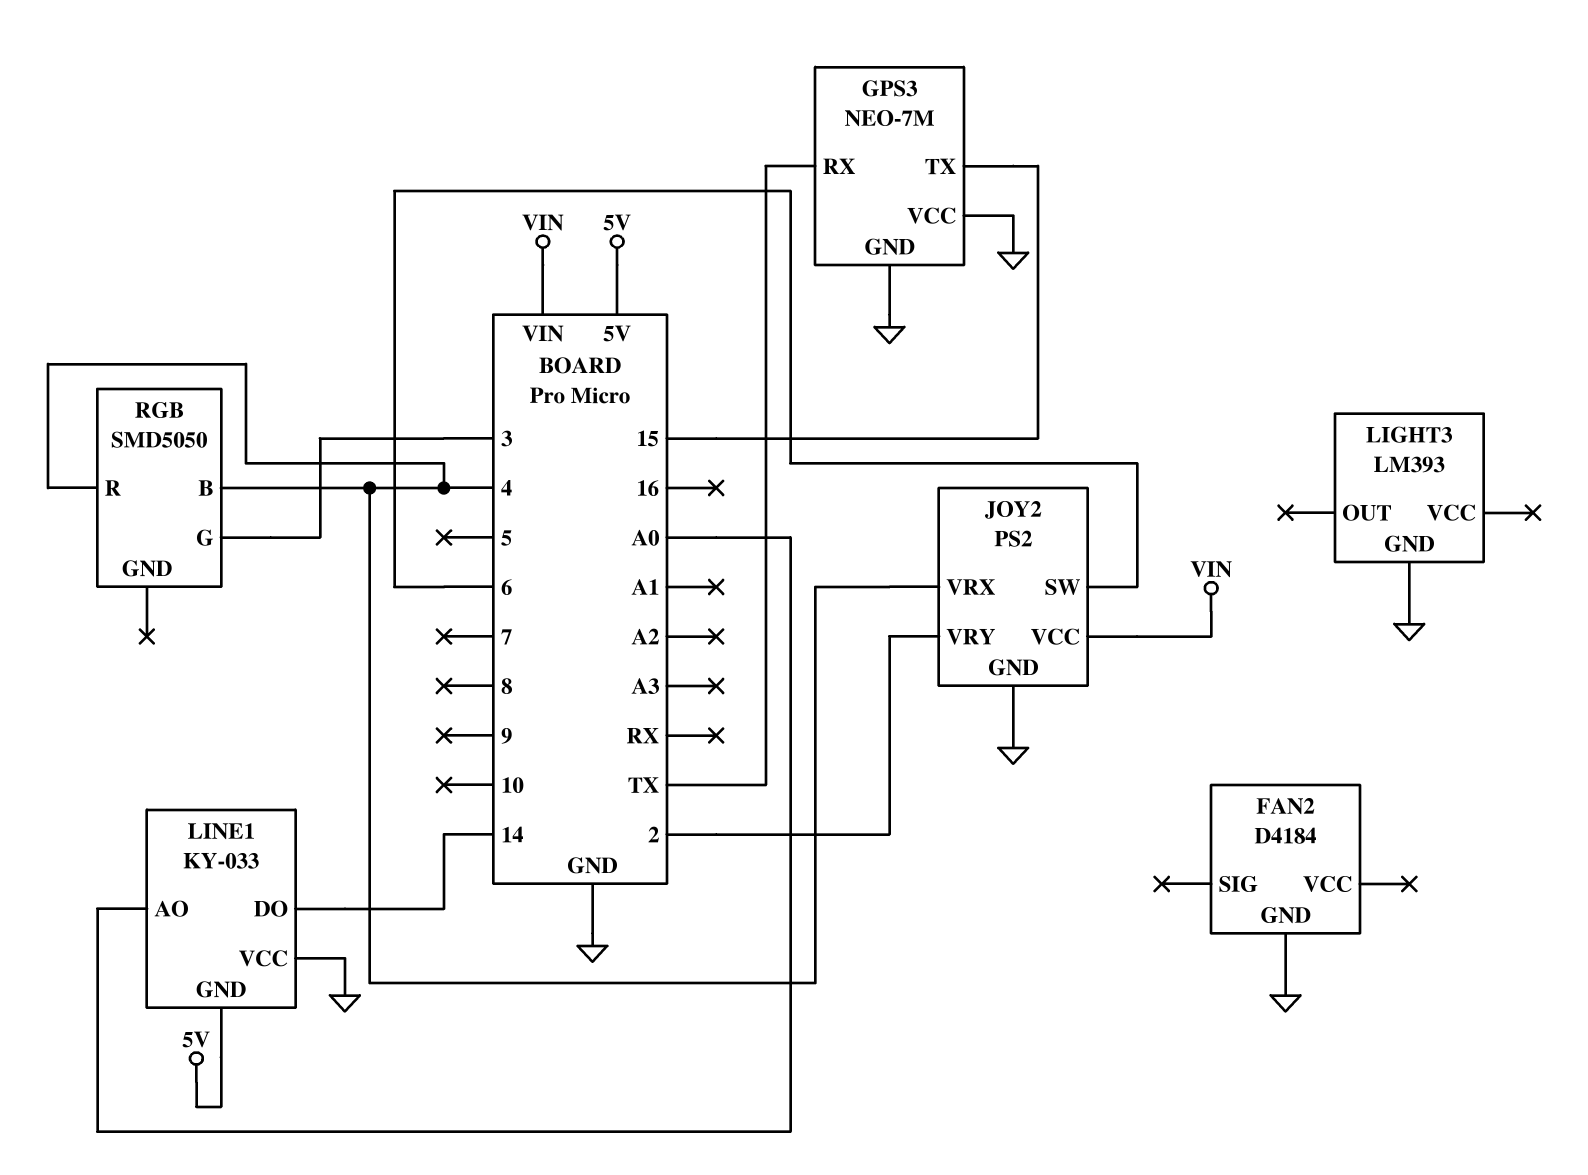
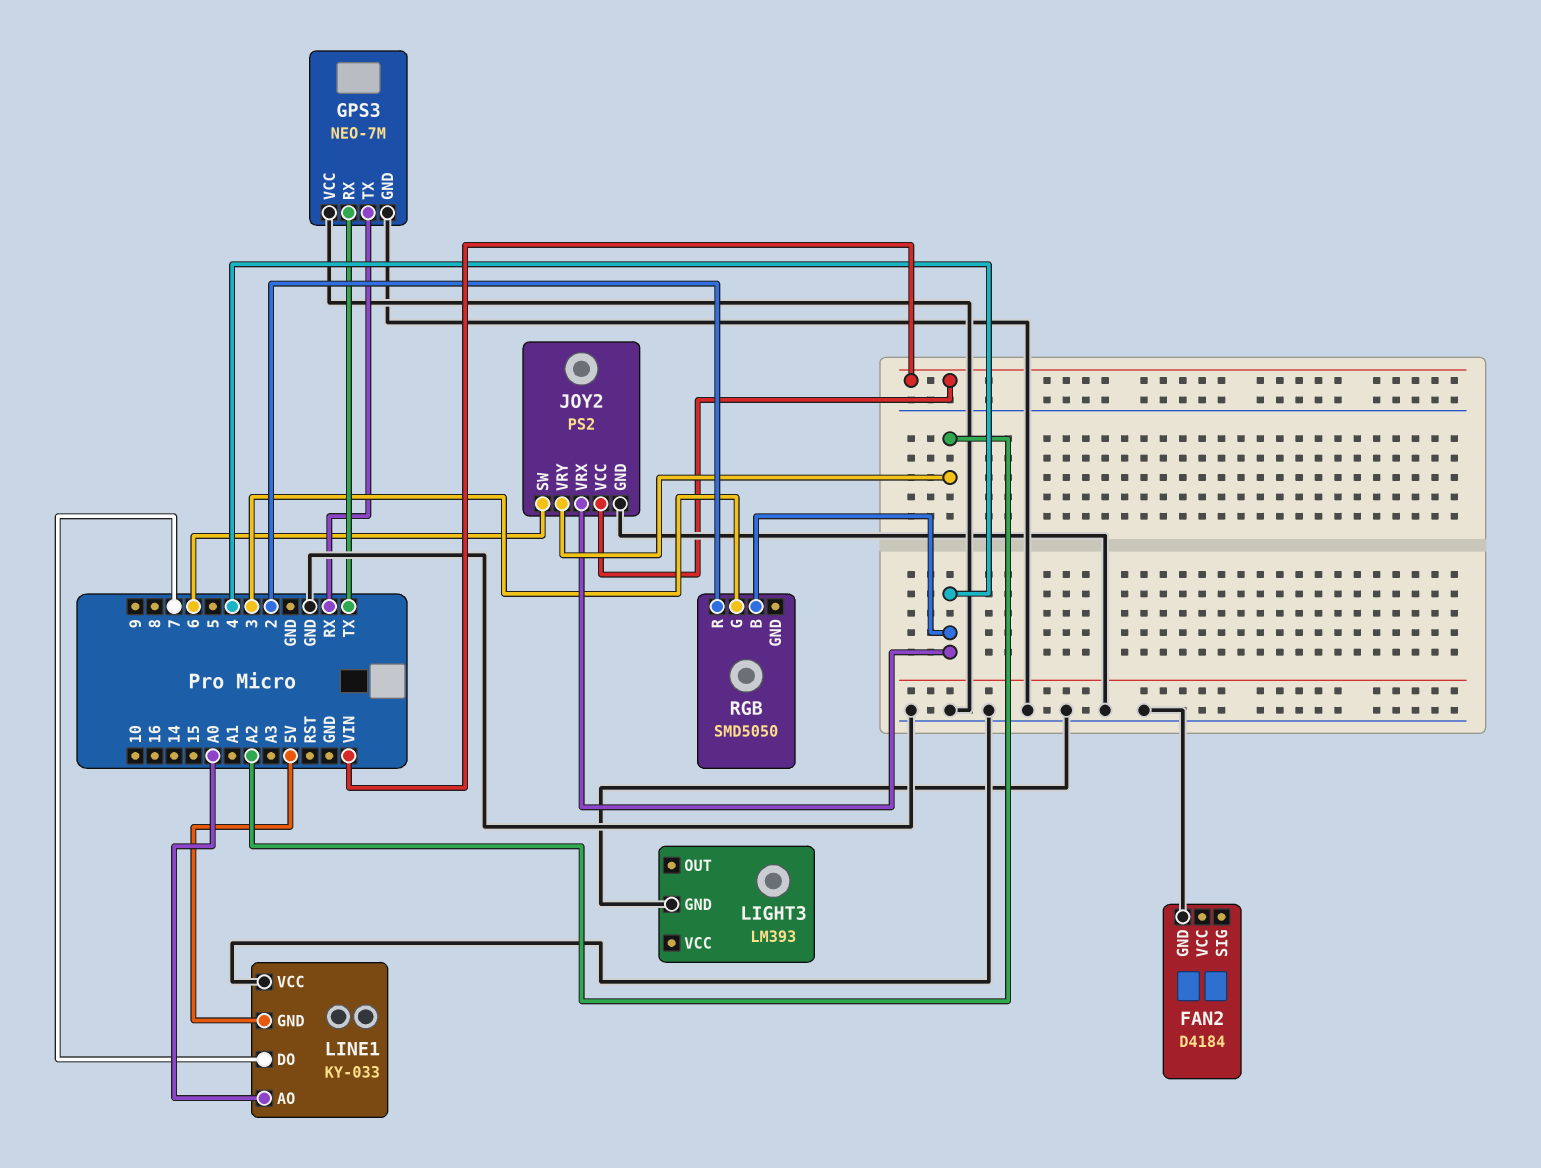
GPS3 pin TX: 15 -> RX
JOY2 pin VRY: 2 -> A2
LINE1 pin DO: 14 -> 7
RGB pin R: 4 -> 2

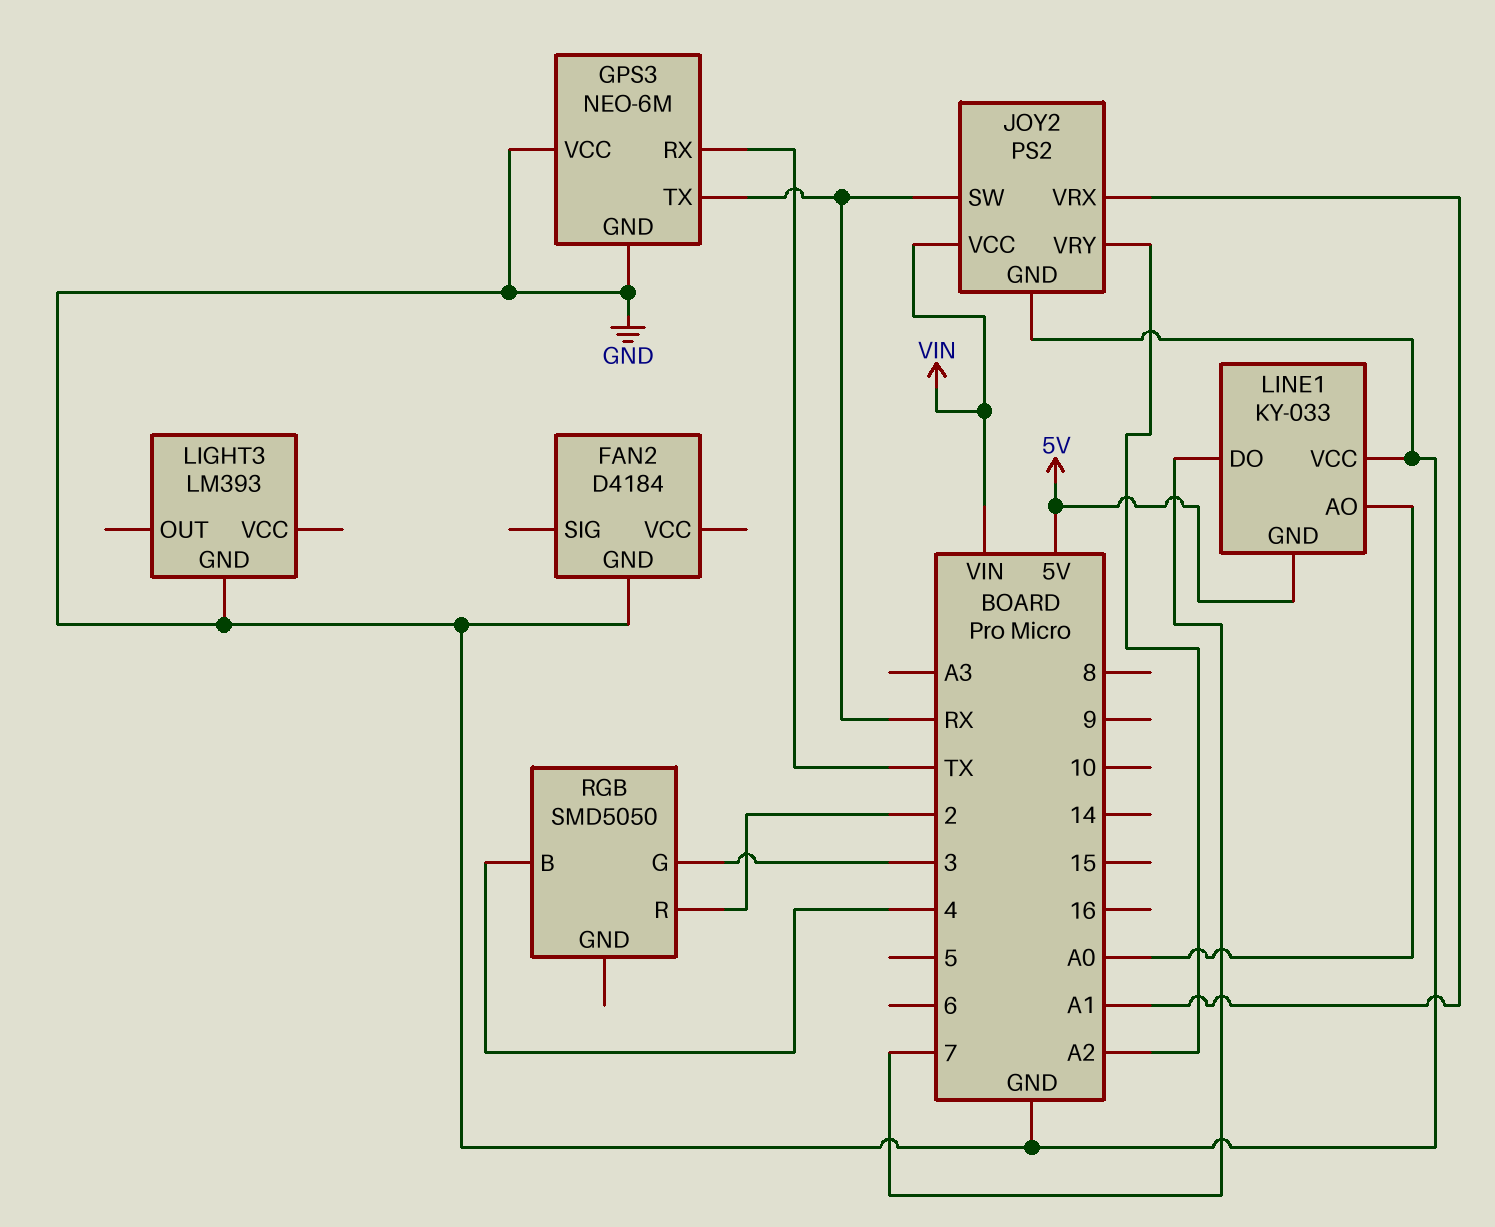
GPS3: NEO-7M -> NEO-6M
JOY2 pin SW: 6 -> RX
JOY2 pin VRX: 4 -> A1

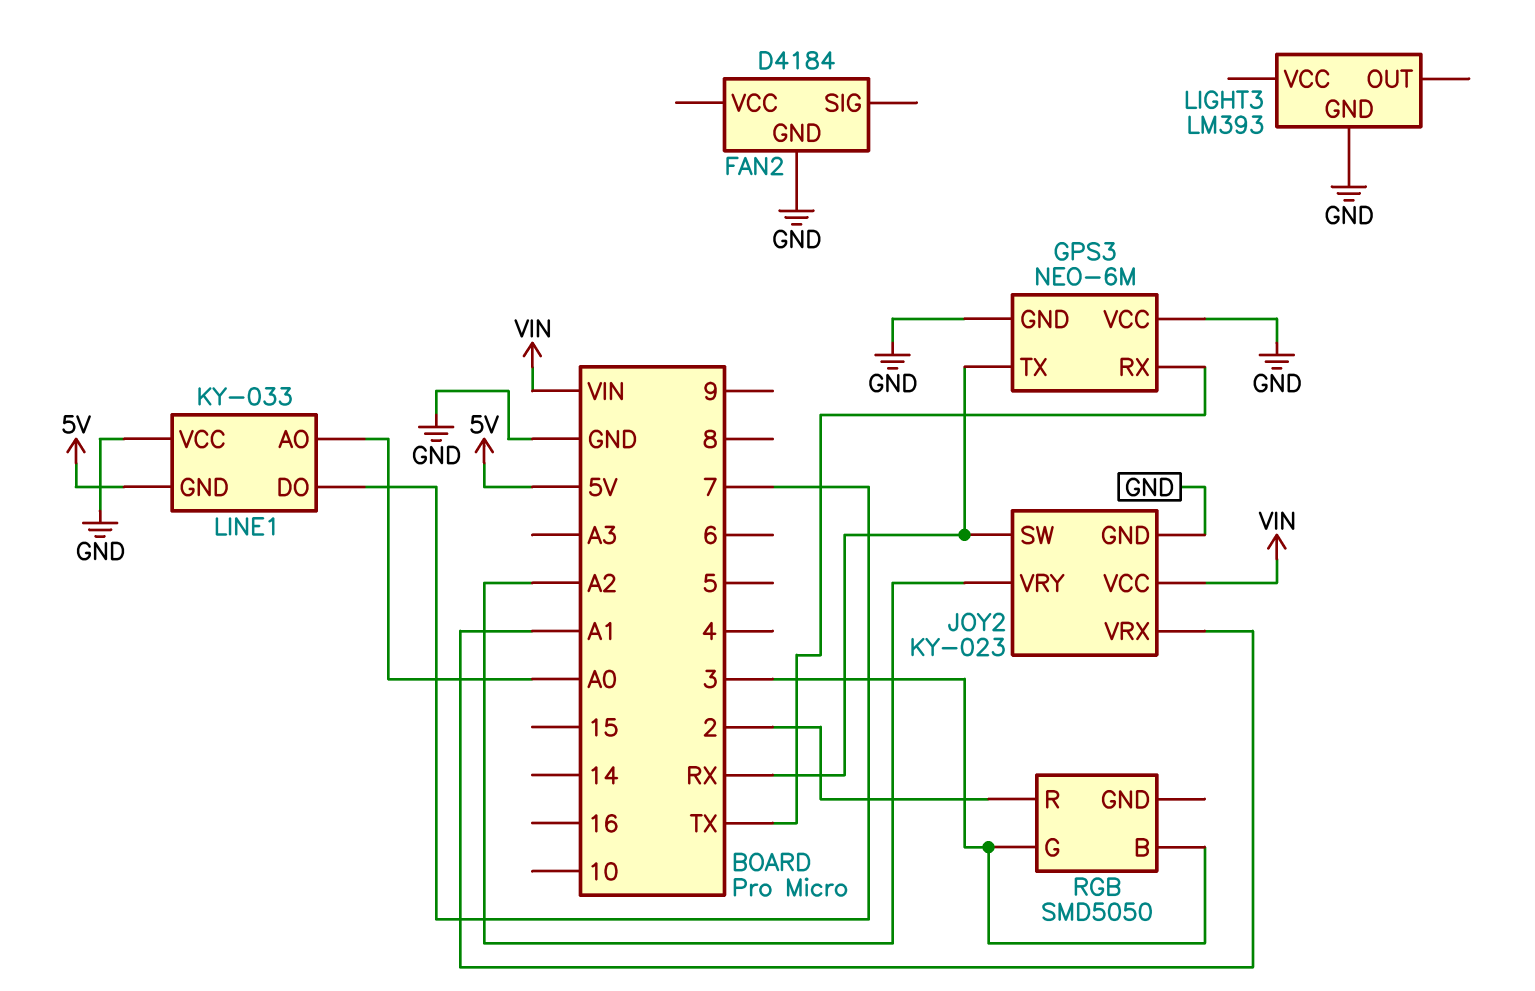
JOY2: PS2 -> KY-023
RGB pin B: 4 -> 3

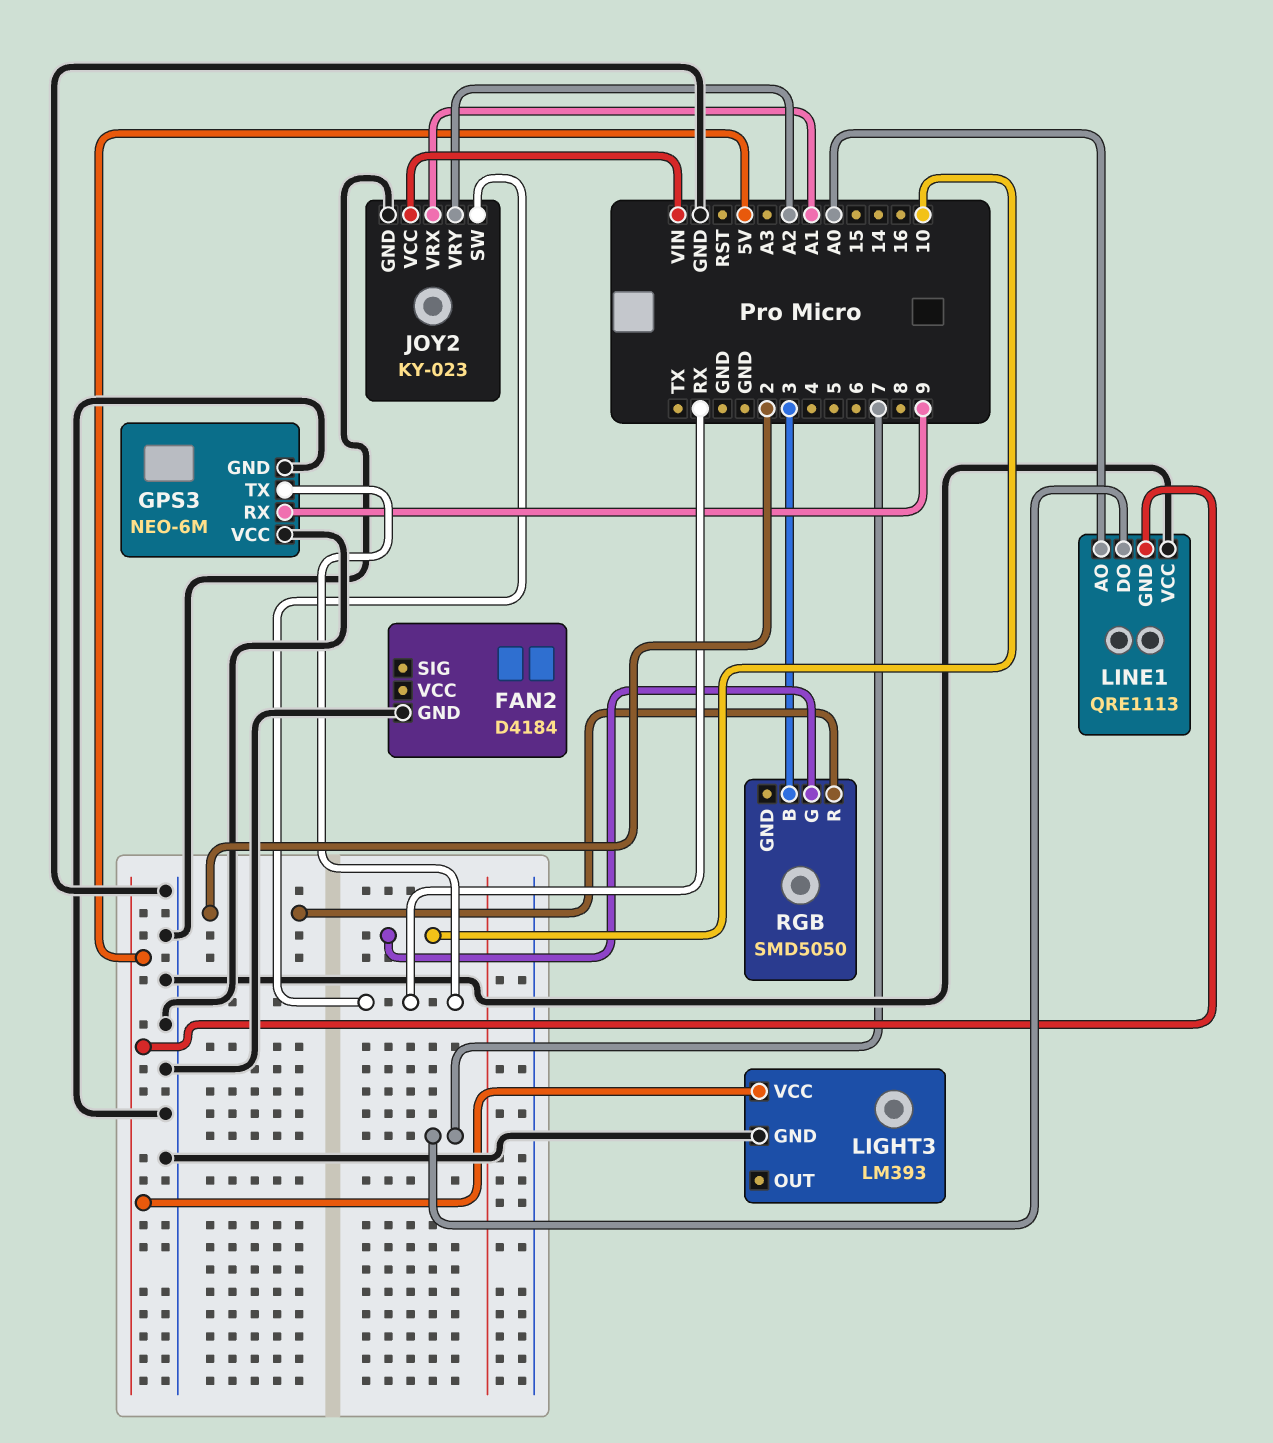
GPS3 pin RX: TX -> 9
LIGHT3 pin VCC: none -> 5V
LINE1: KY-033 -> QRE1113
RGB pin G: 3 -> 10

